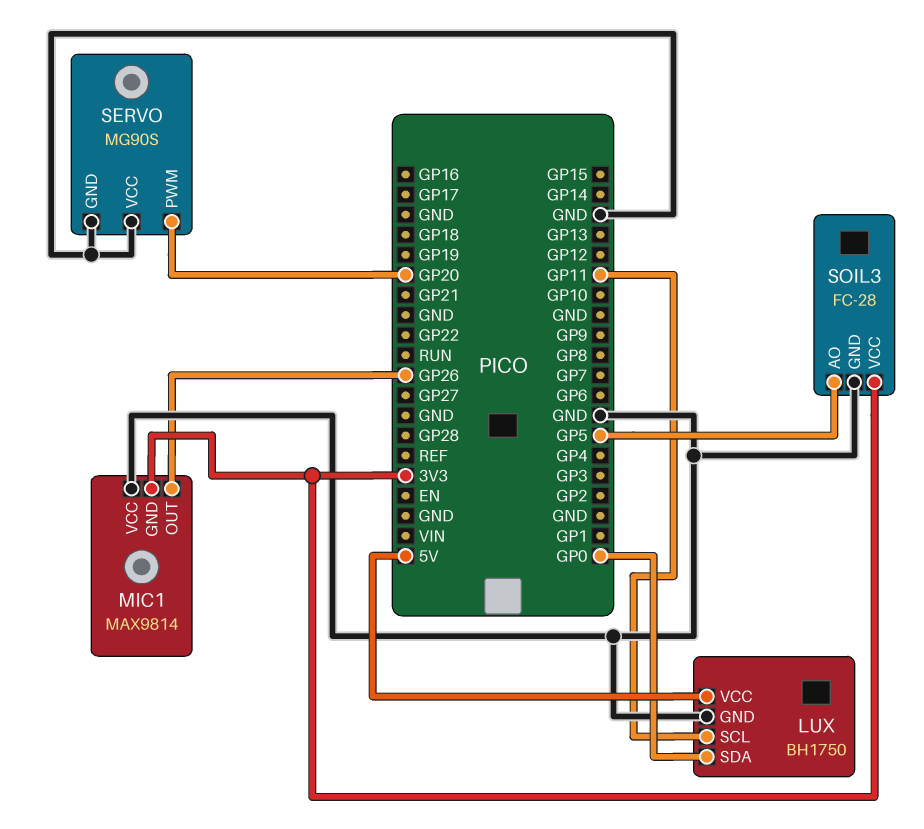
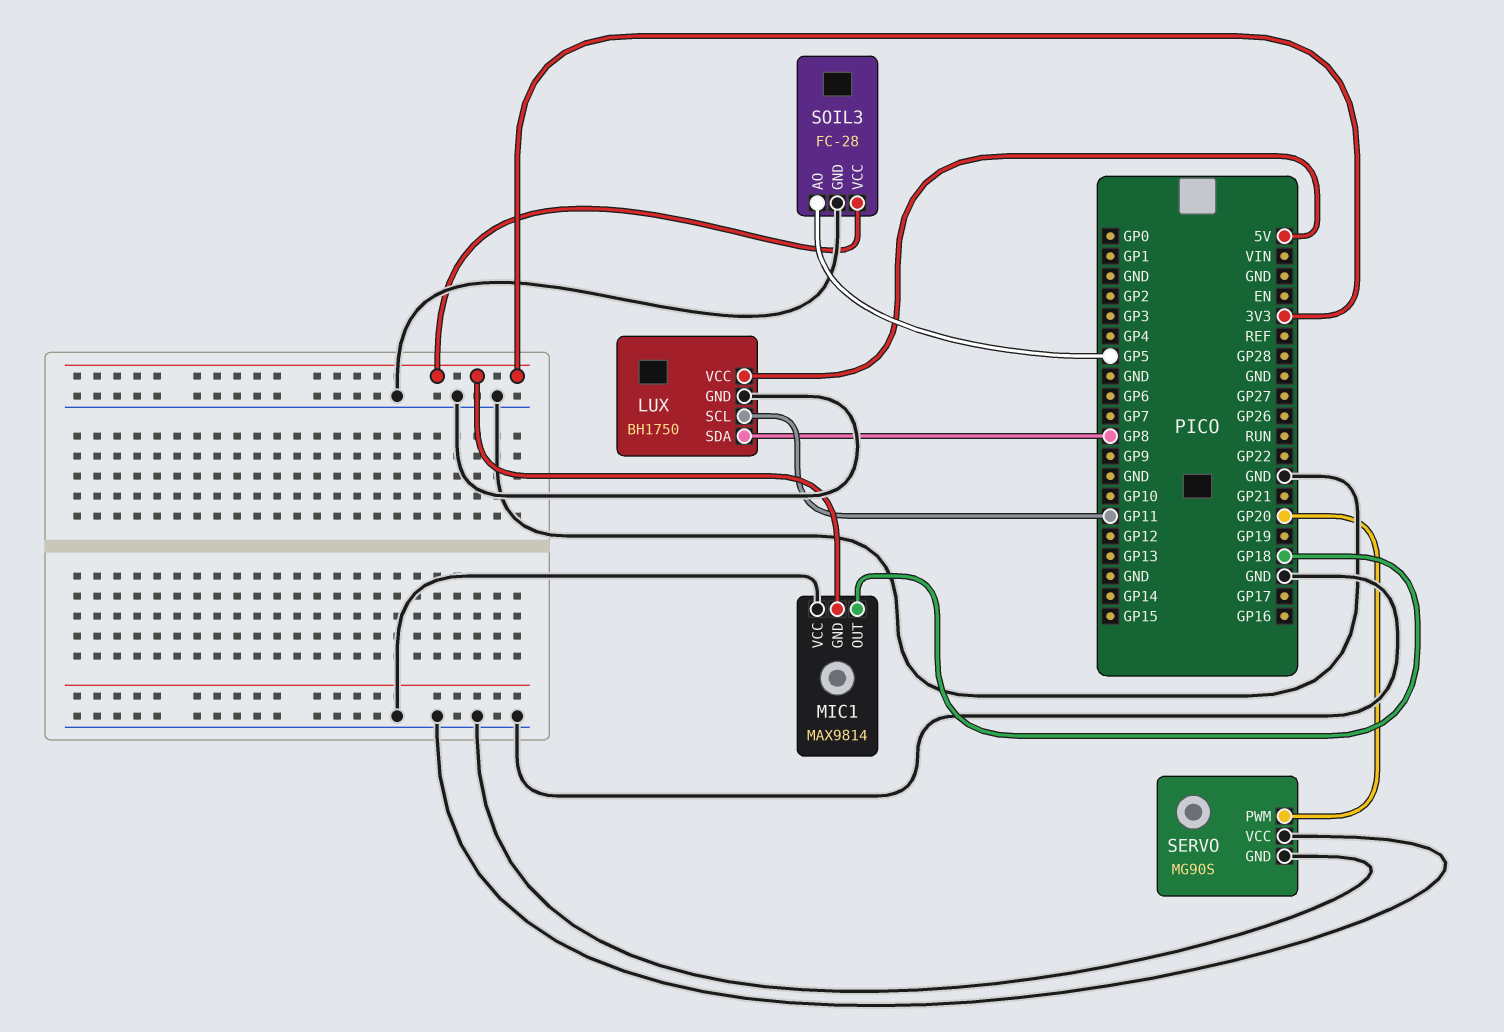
LUX pin SDA: GP0 -> GP8
MIC1 pin OUT: GP26 -> GP18

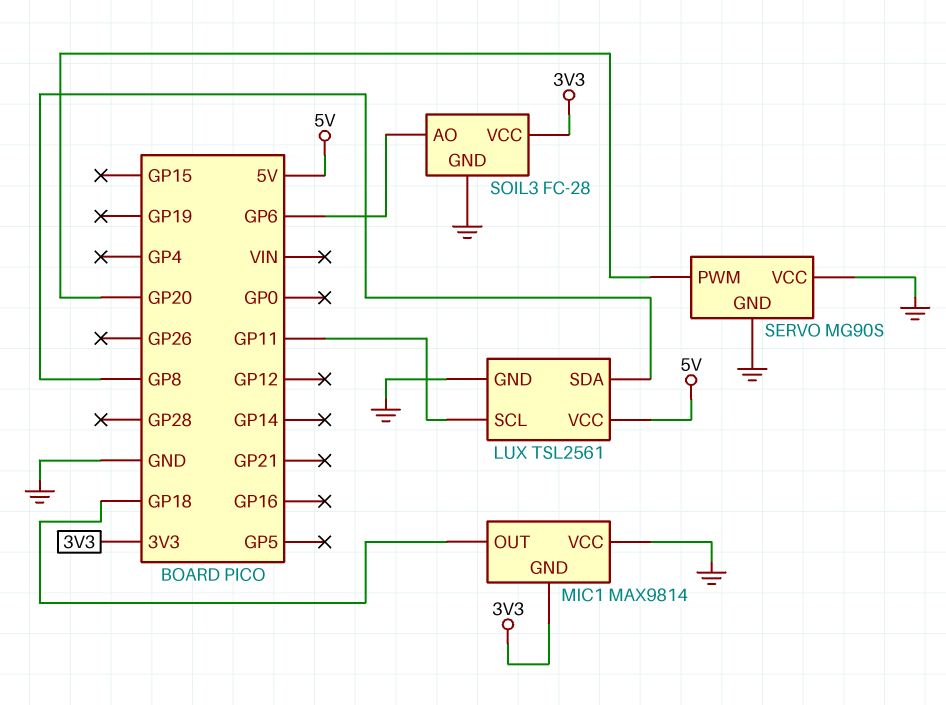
LUX: BH1750 -> TSL2561
SOIL3 pin AO: GP5 -> GP6

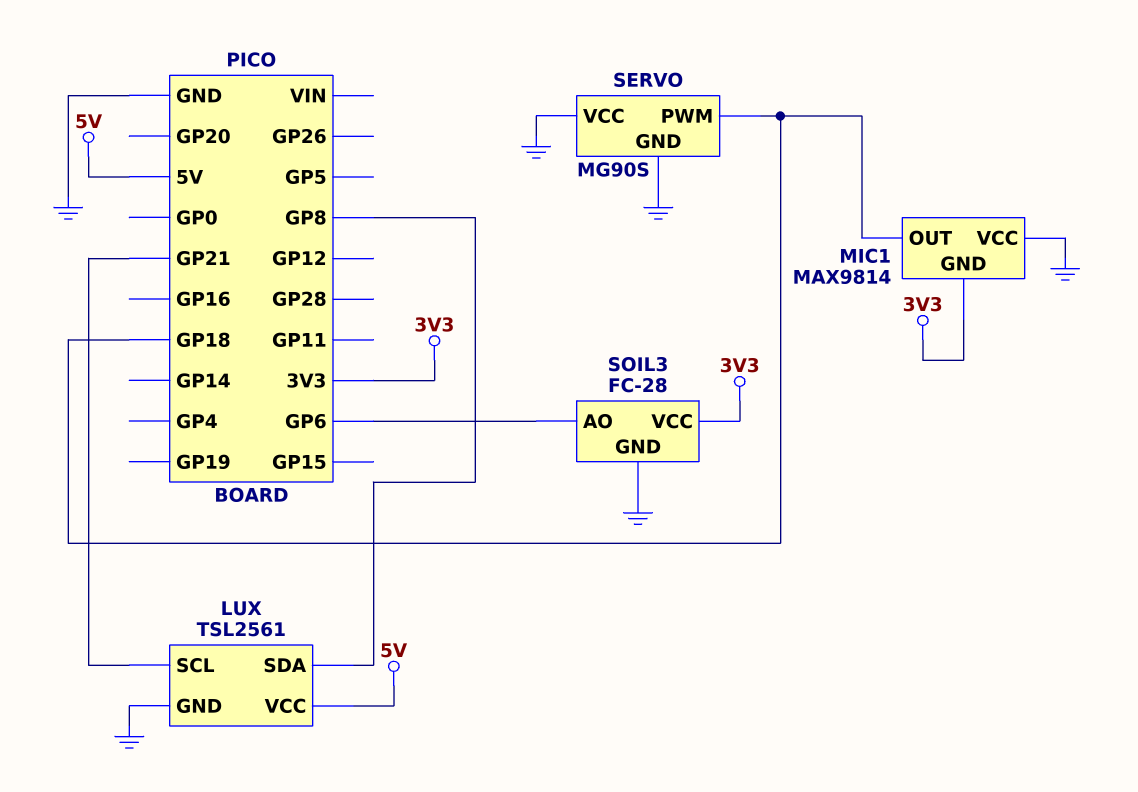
LUX pin SCL: GP11 -> GP21
SERVO pin PWM: GP20 -> GP18

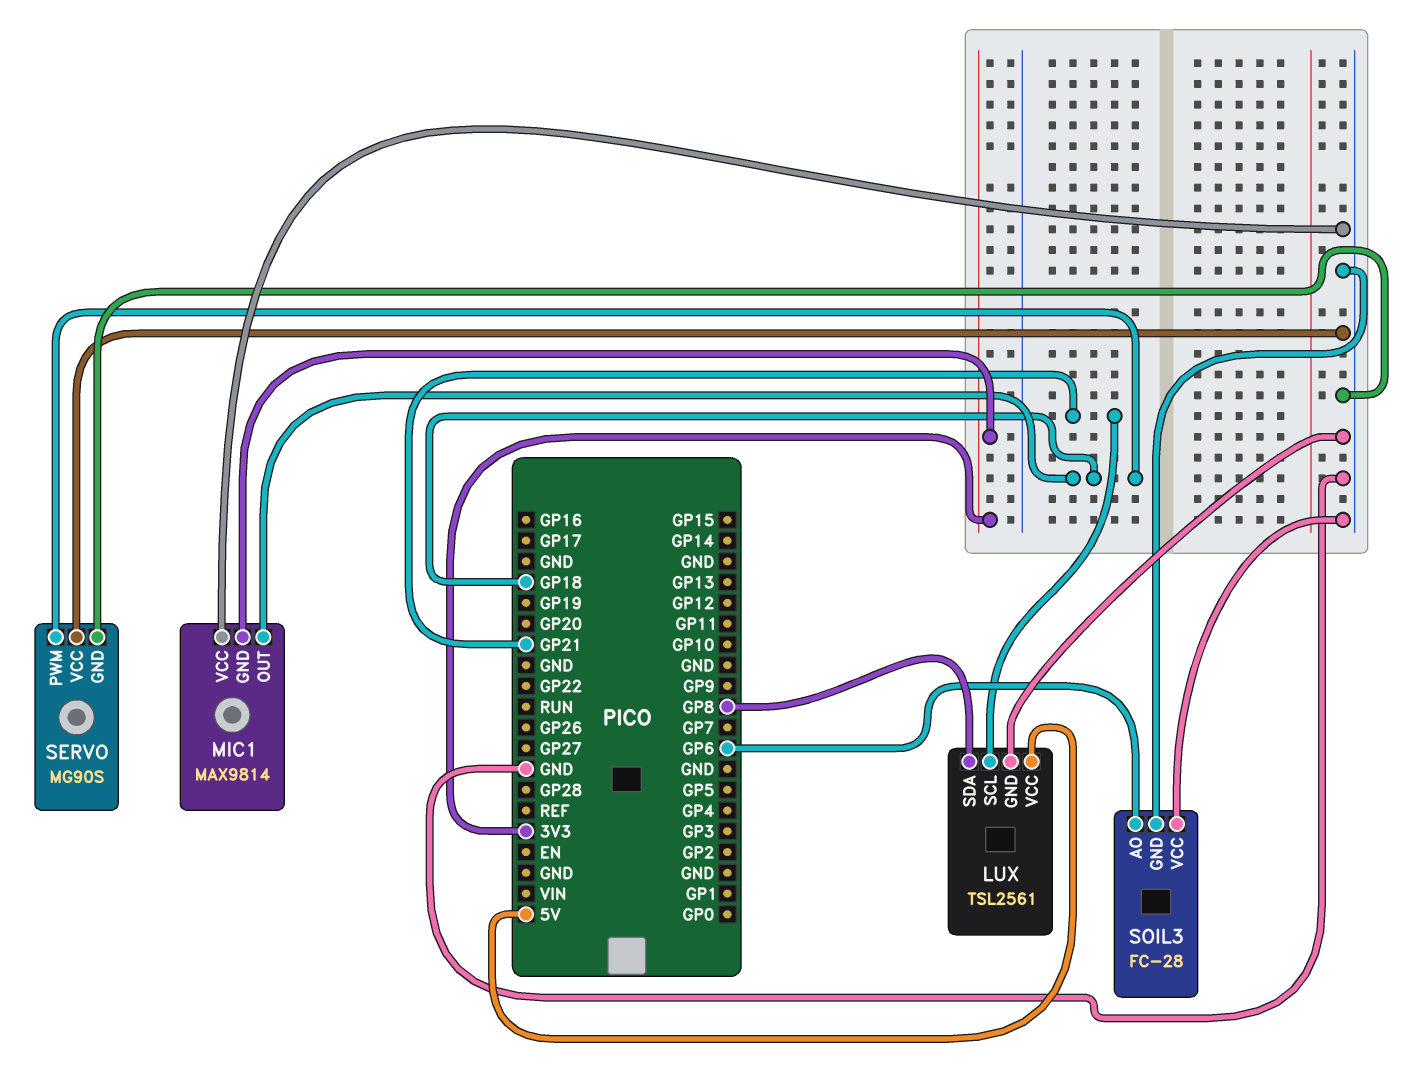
SOIL3 pin VCC: 3V3 -> GND

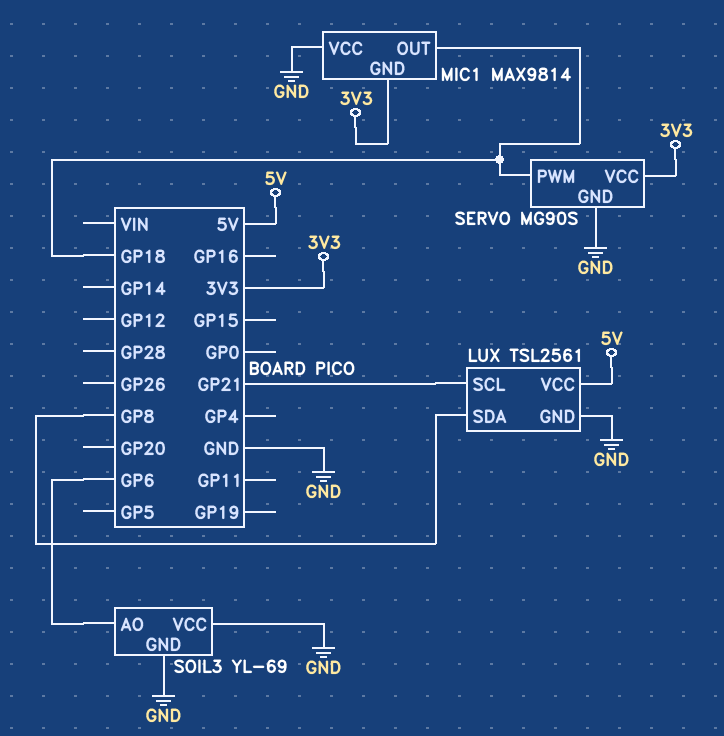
SERVO pin VCC: GND -> 3V3
SOIL3: FC-28 -> YL-69

